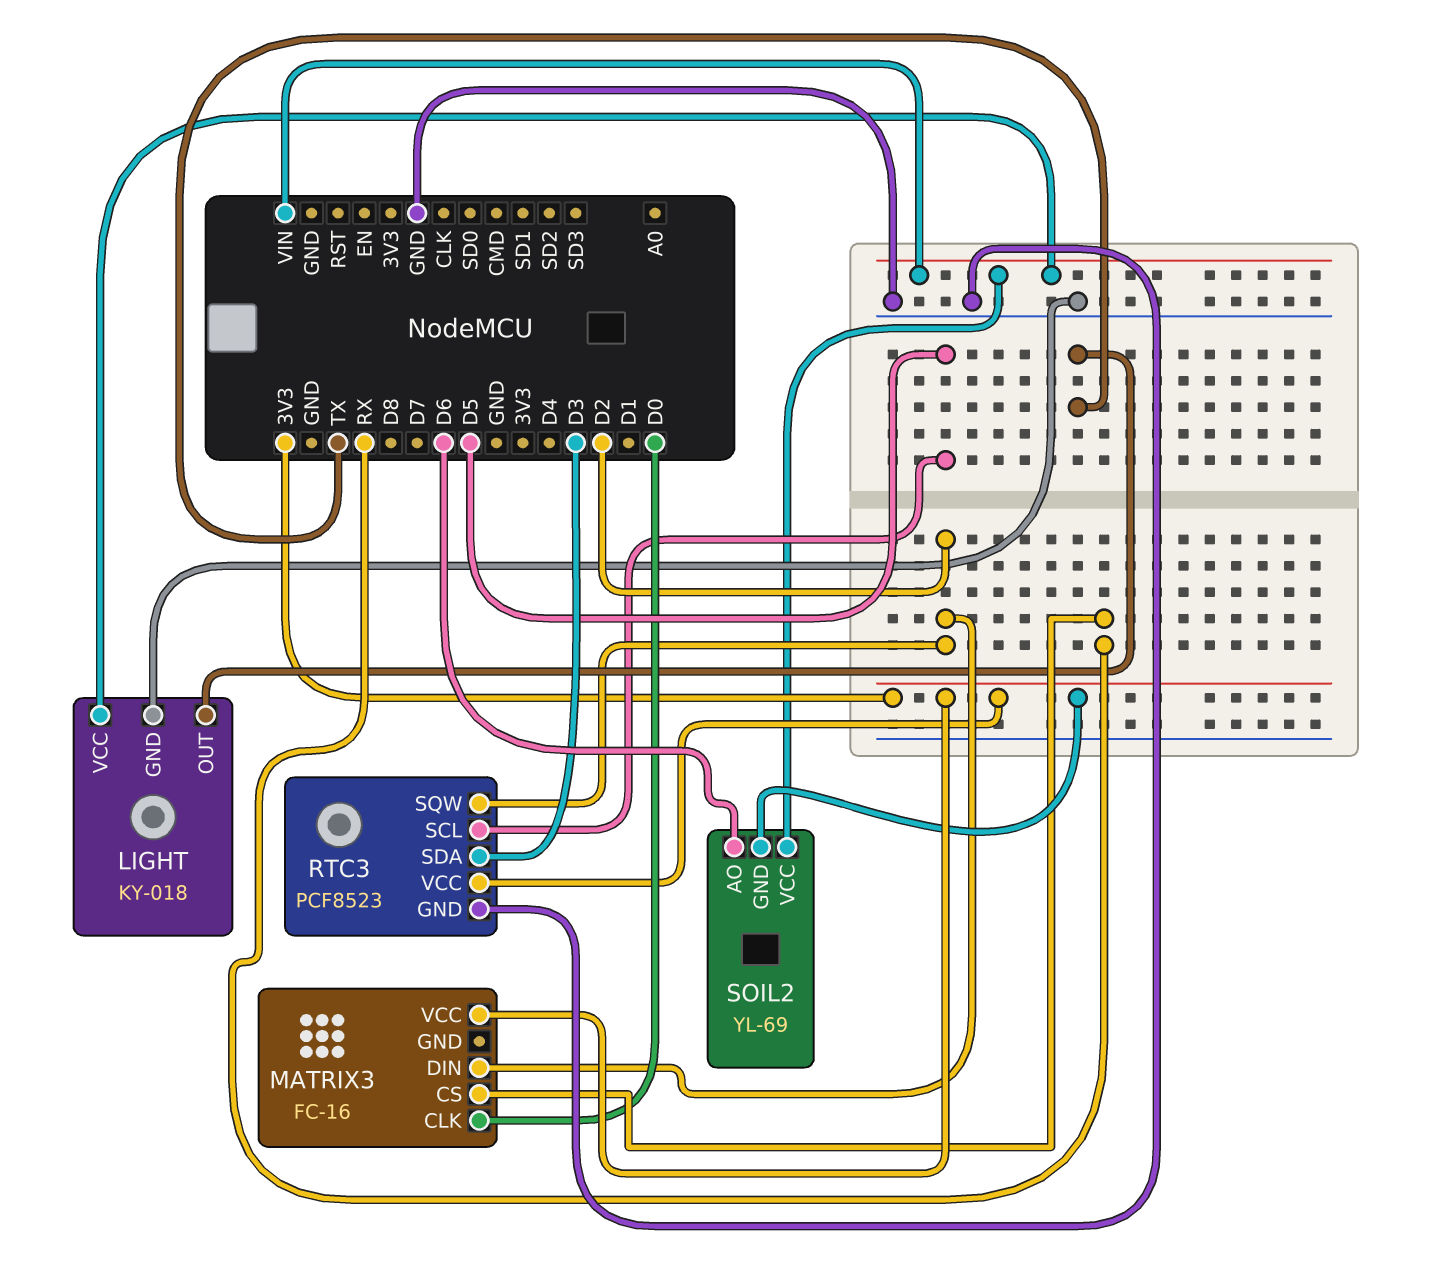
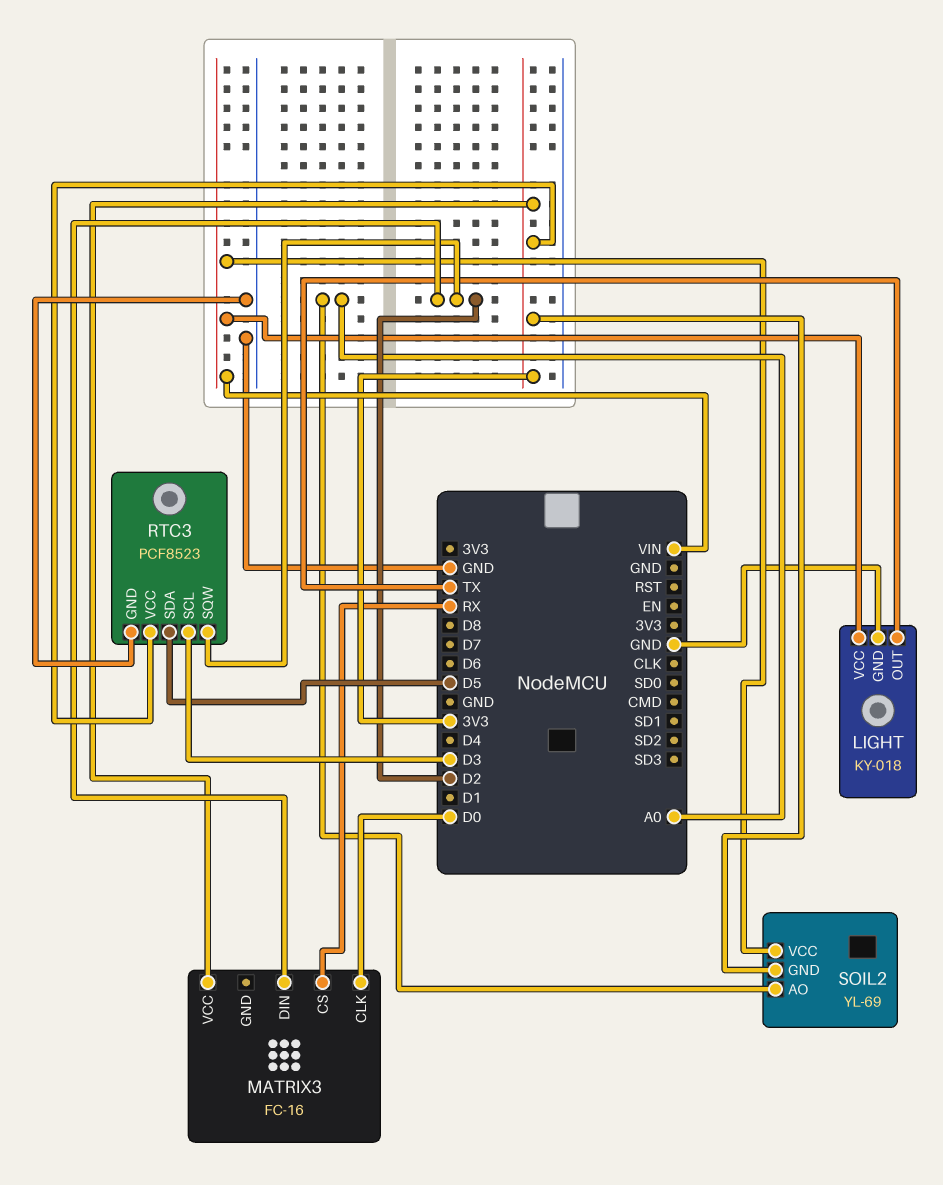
RTC3 pin SCL: D5 -> D3
RTC3 pin SDA: D3 -> D5
SOIL2 pin AO: D6 -> A0

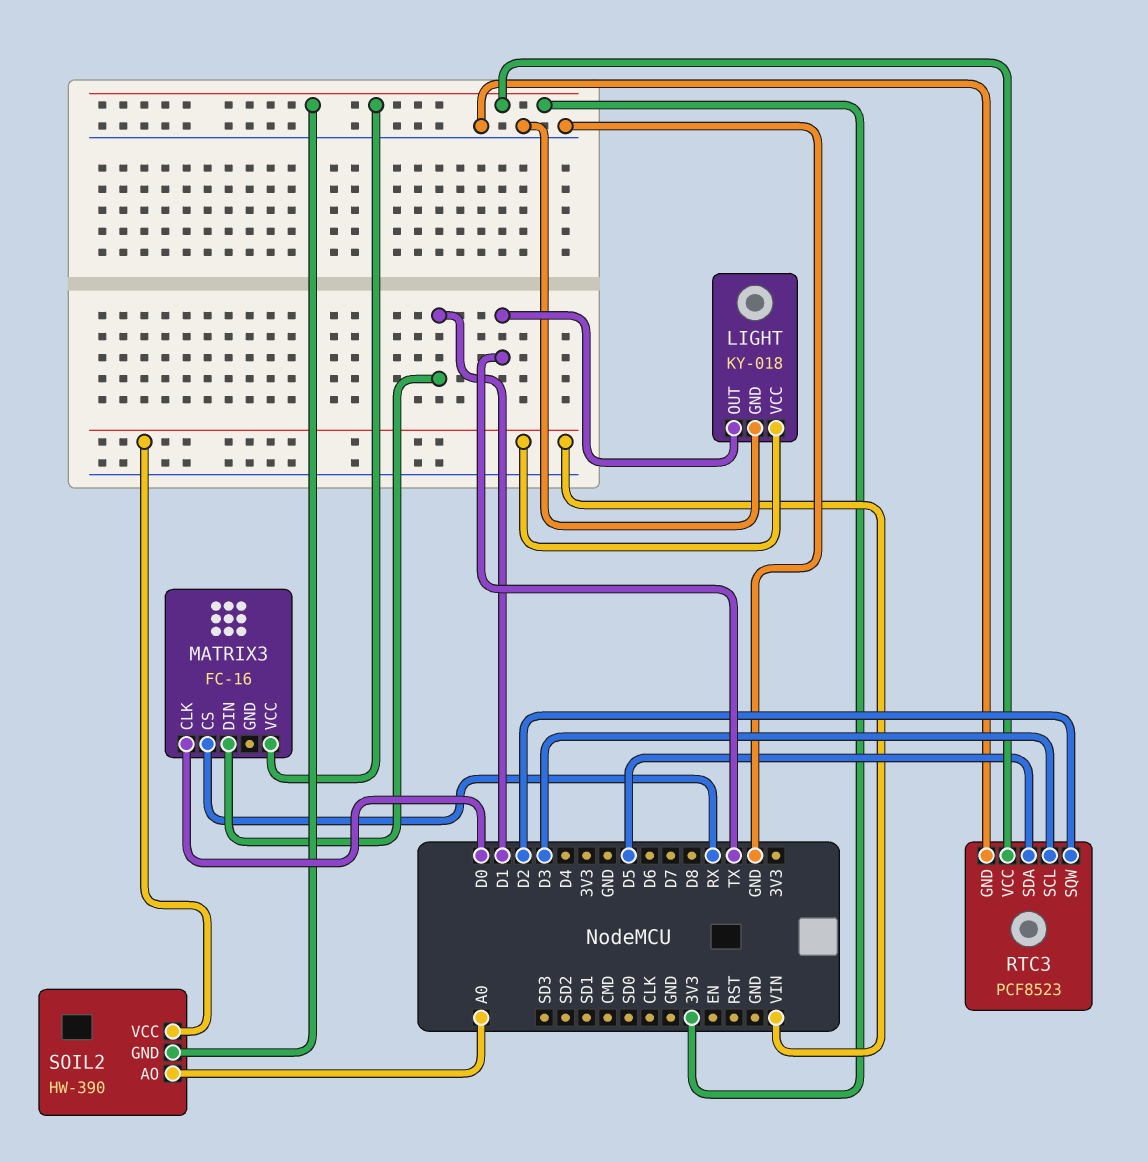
MATRIX3 pin DIN: D2 -> D1
SOIL2: YL-69 -> HW-390

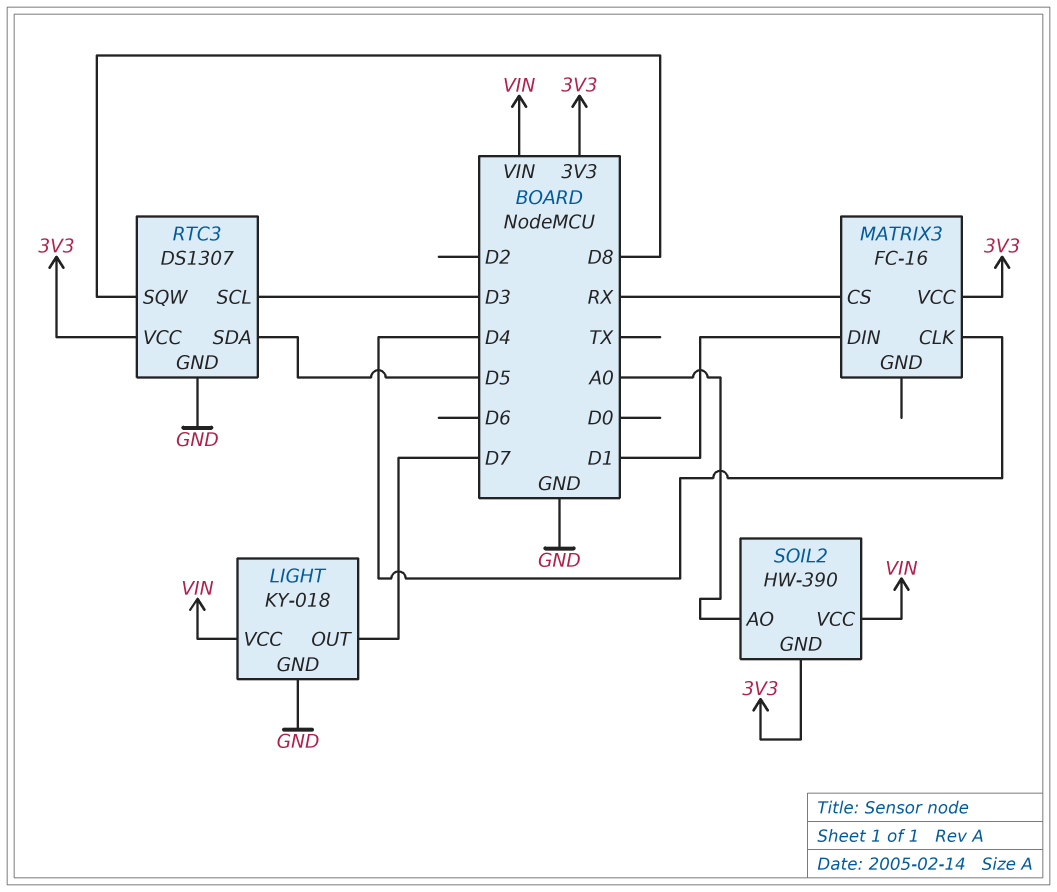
LIGHT pin OUT: TX -> D7
MATRIX3 pin CLK: D0 -> D4
RTC3: PCF8523 -> DS1307
RTC3 pin SQW: D2 -> D8

